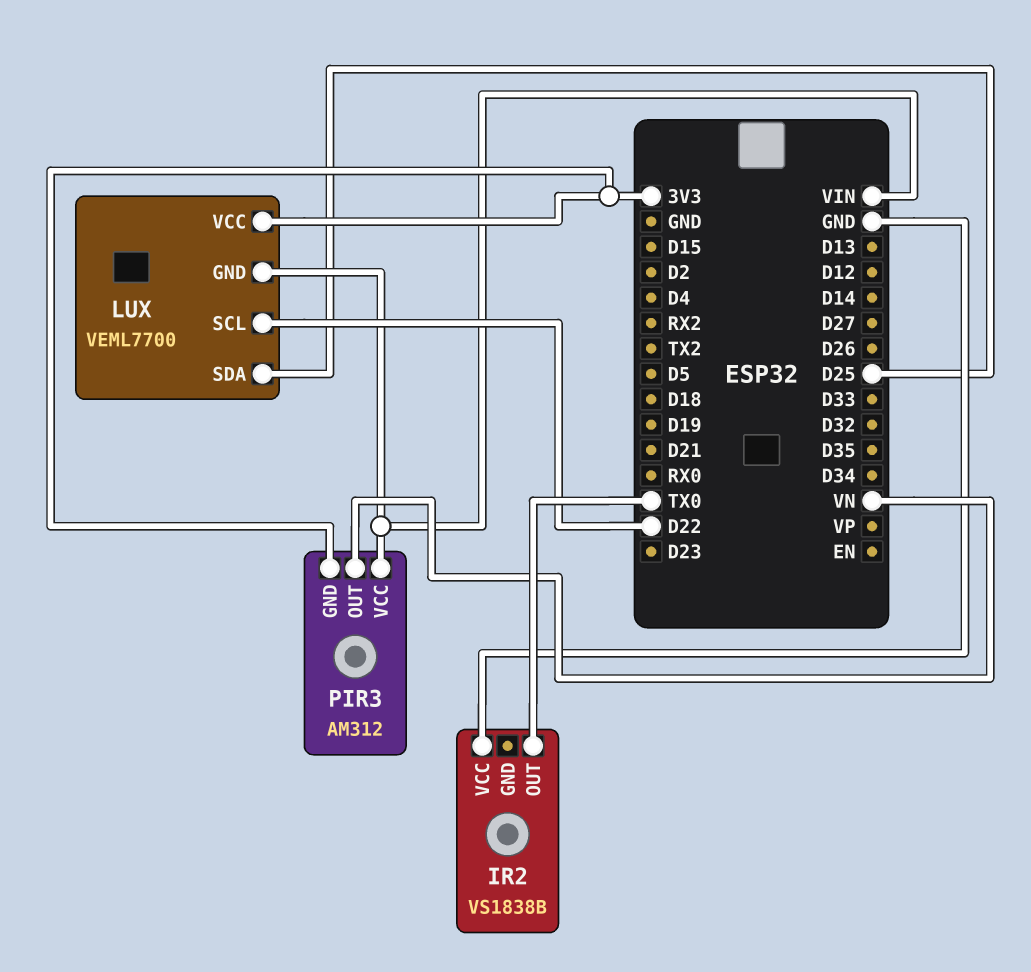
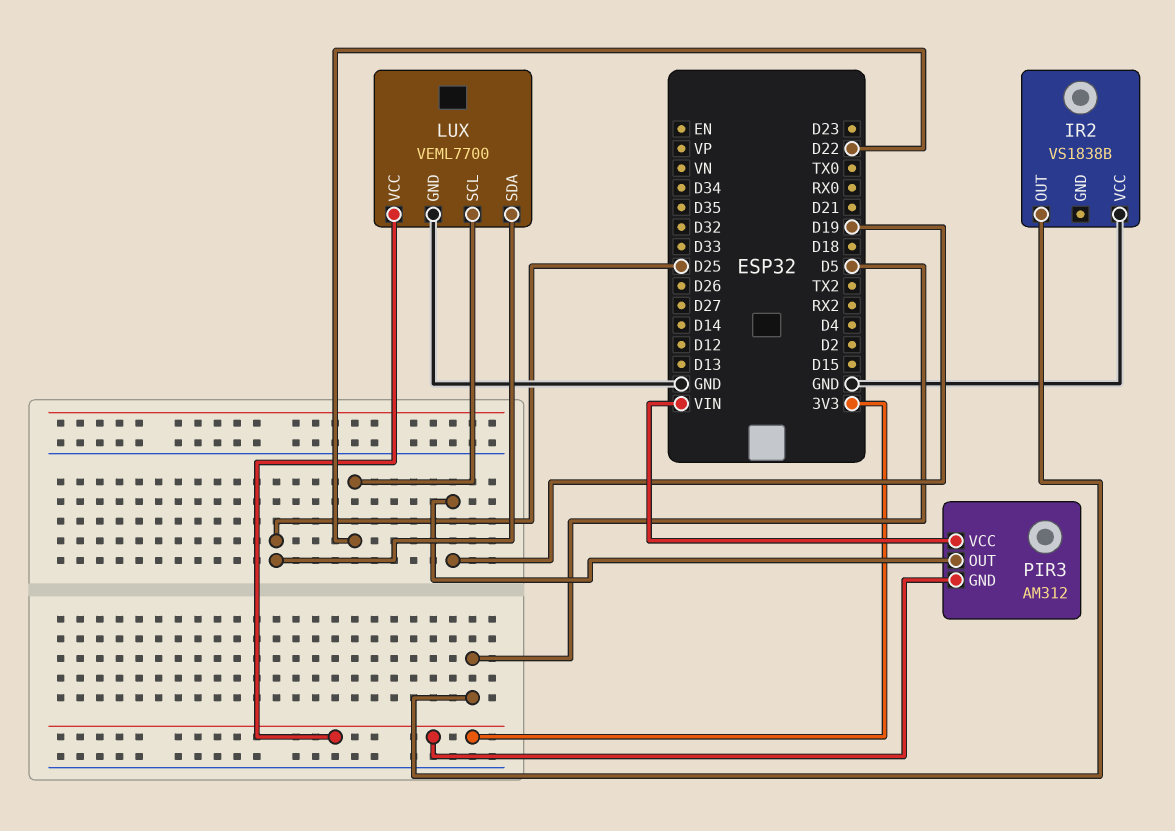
IR2 pin OUT: TX0 -> D5
LUX pin GND: VIN -> GND
PIR3 pin OUT: VN -> D19

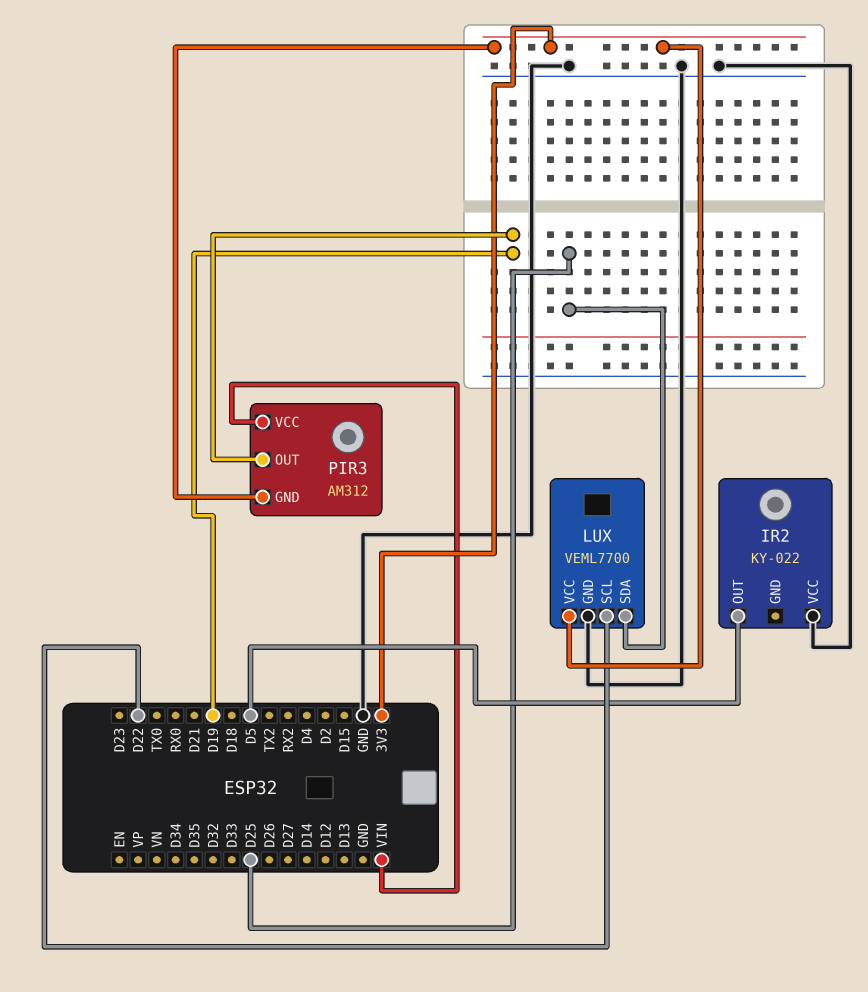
IR2: VS1838B -> KY-022

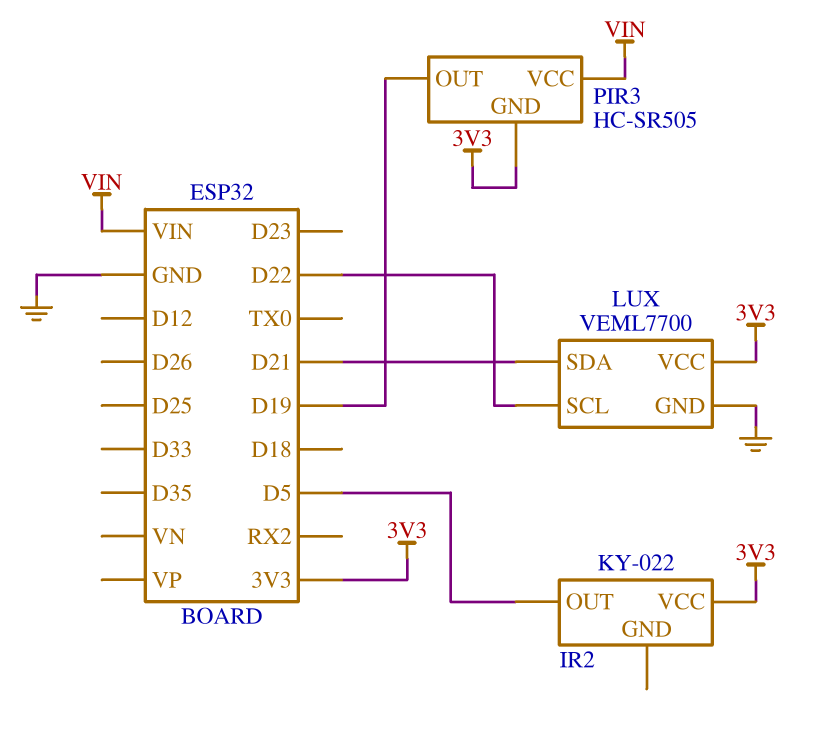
IR2 pin VCC: GND -> 3V3
LUX pin SDA: D25 -> D21
PIR3: AM312 -> HC-SR505

